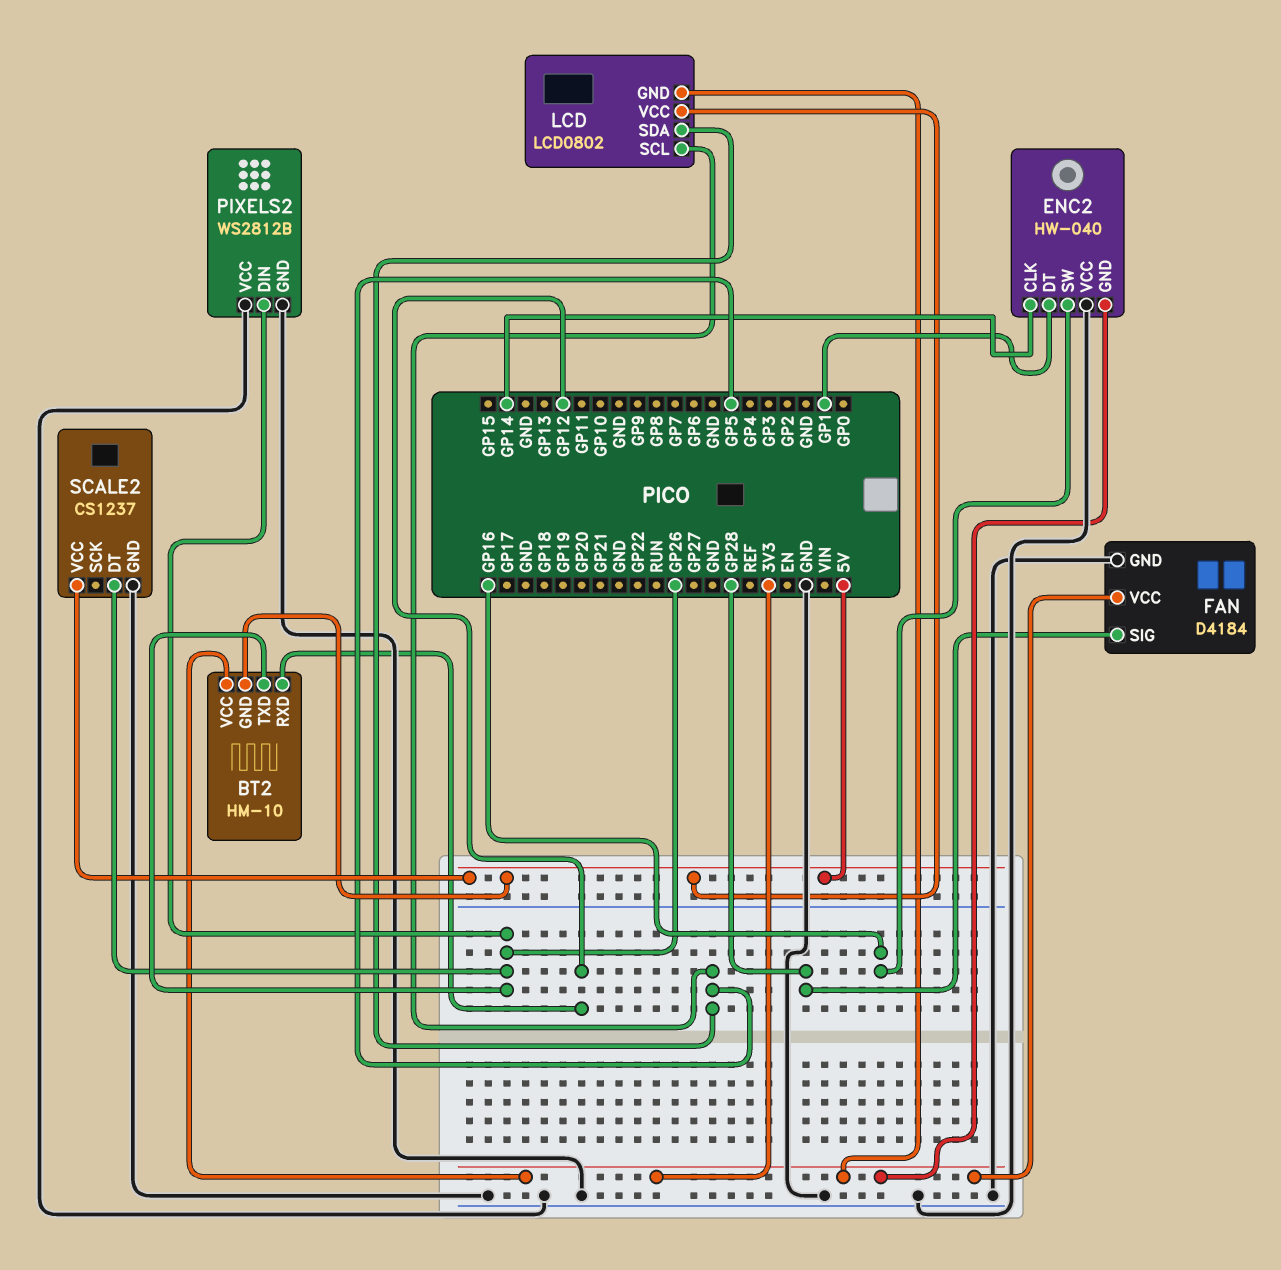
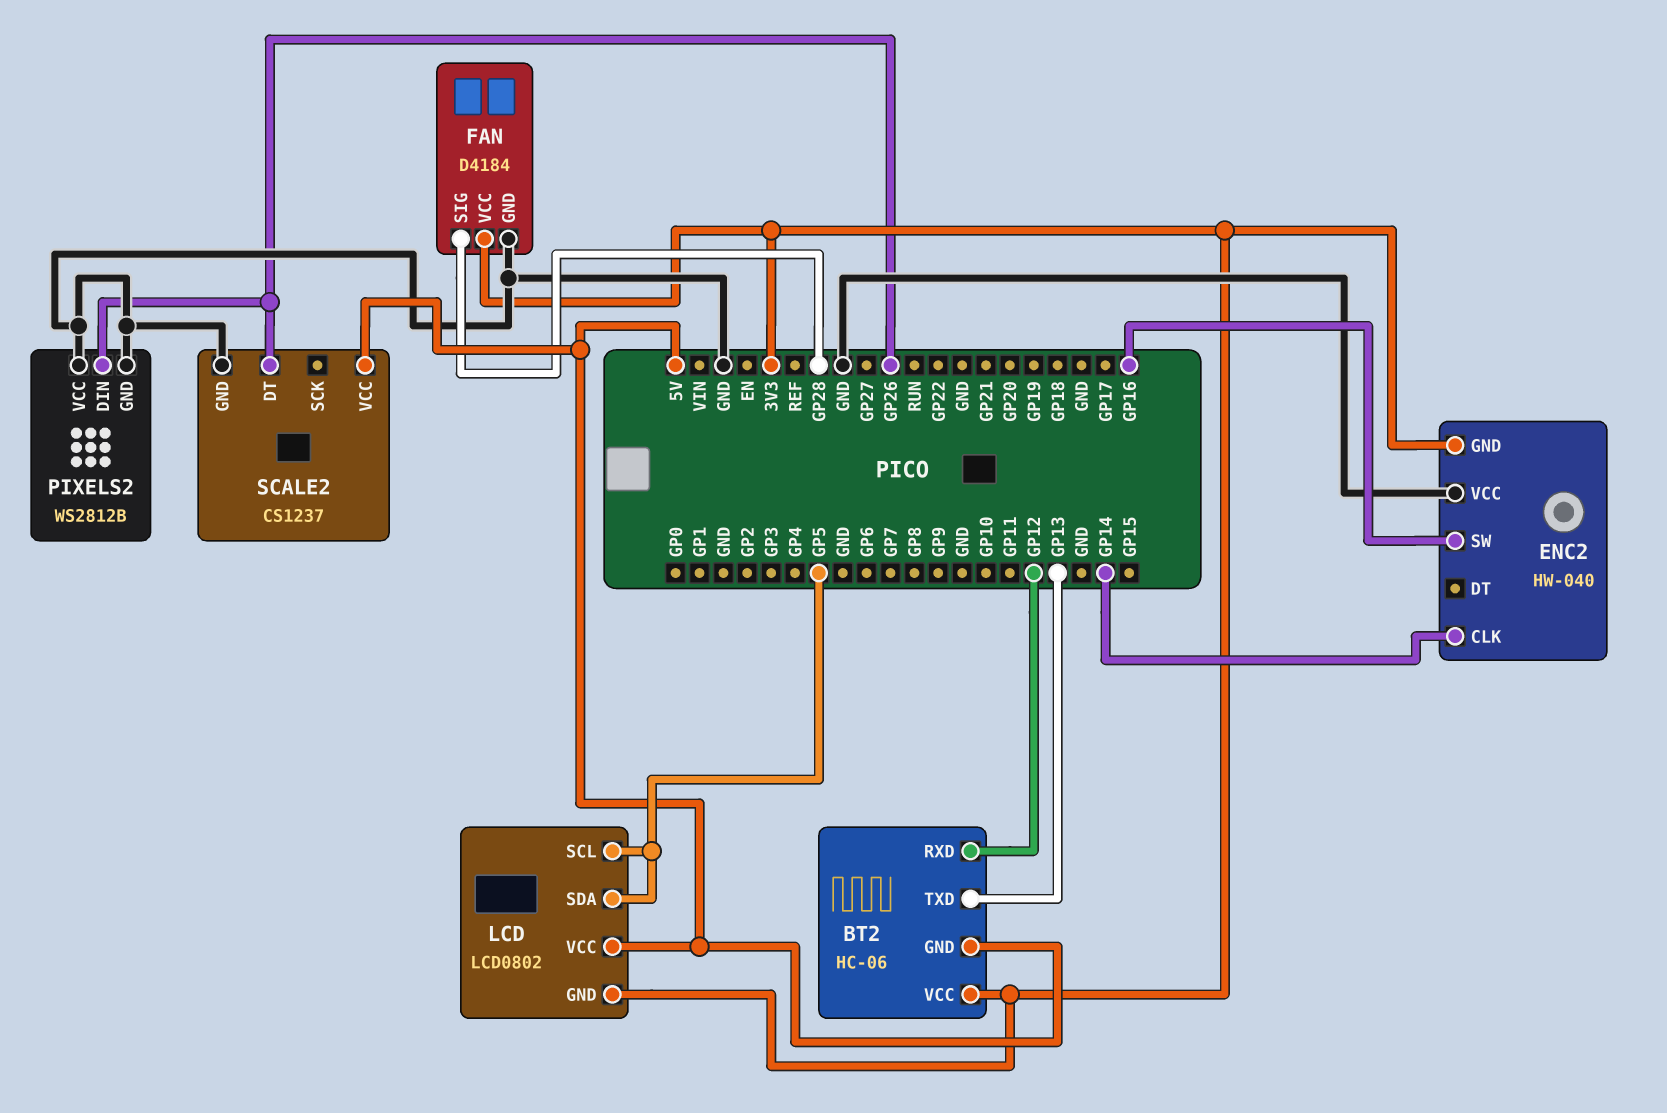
BT2: HM-10 -> HC-06
BT2 pin TXD: GP26 -> GP13
ENC2 pin DT: GP1 -> none

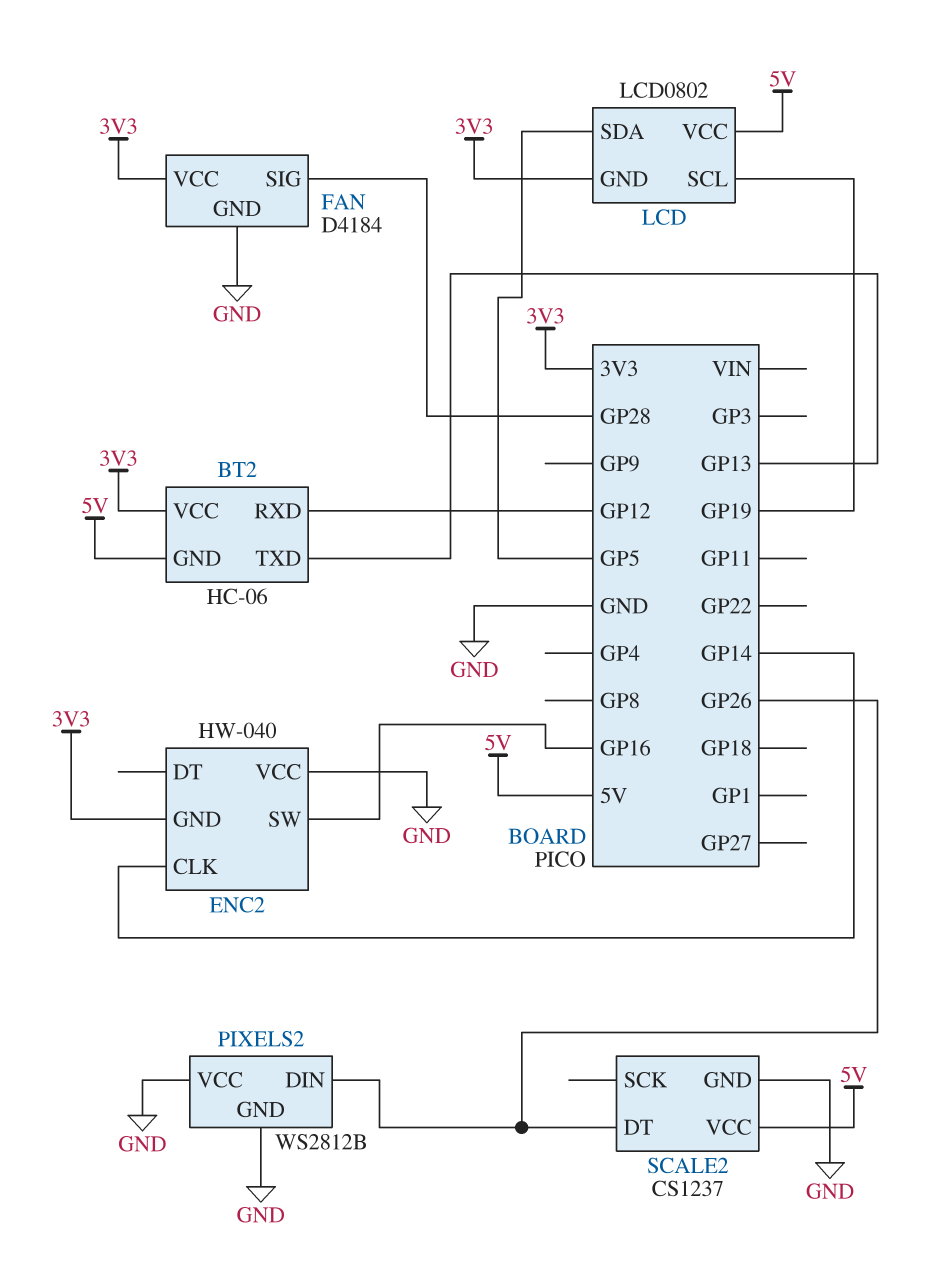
LCD pin SCL: GP5 -> GP19

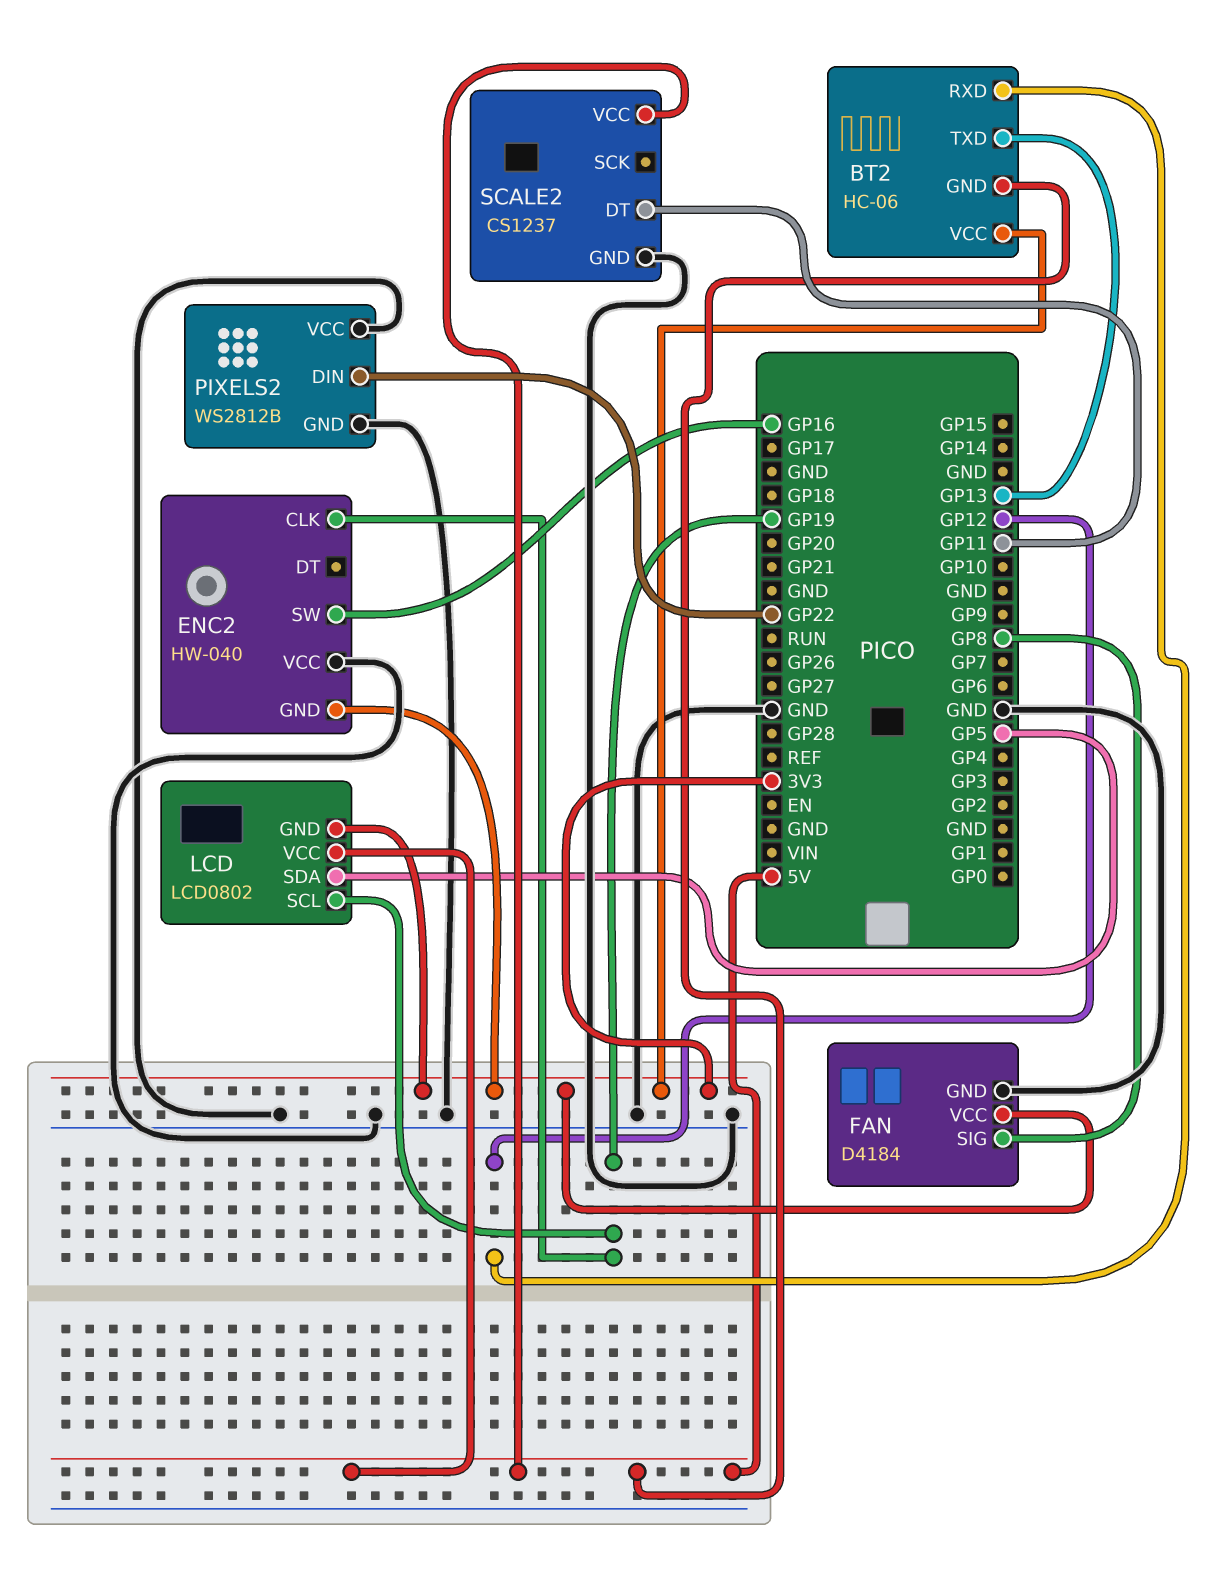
ENC2 pin CLK: GP14 -> GP19
FAN pin SIG: GP28 -> GP8
PIXELS2 pin DIN: GP26 -> GP22
SCALE2 pin DT: GP26 -> GP11

